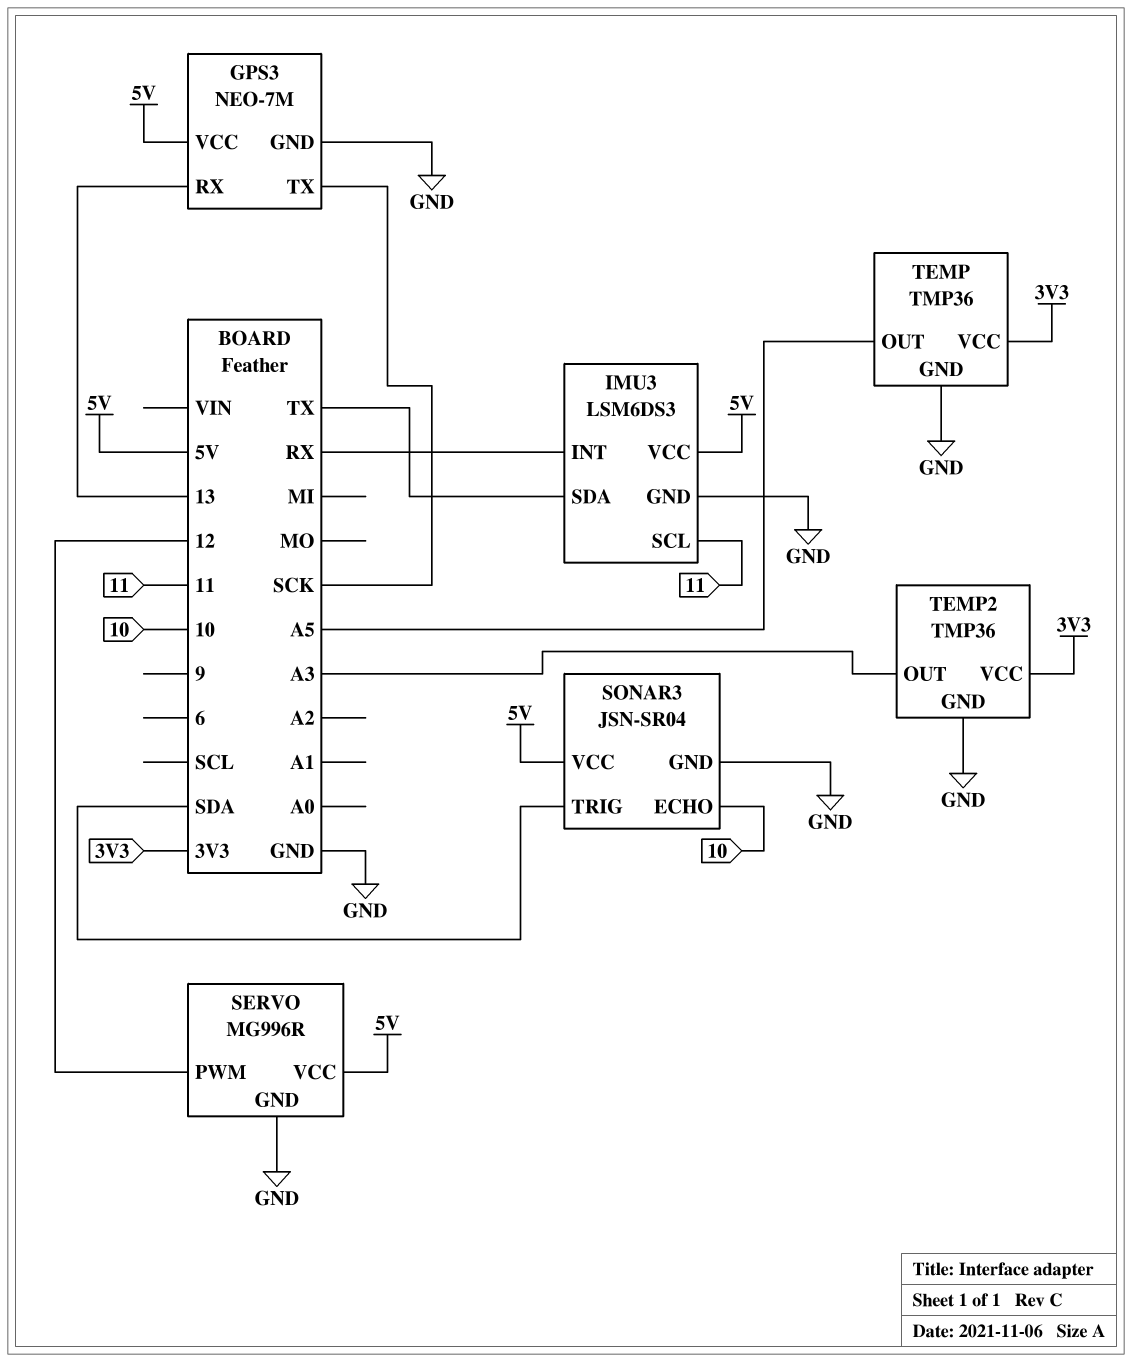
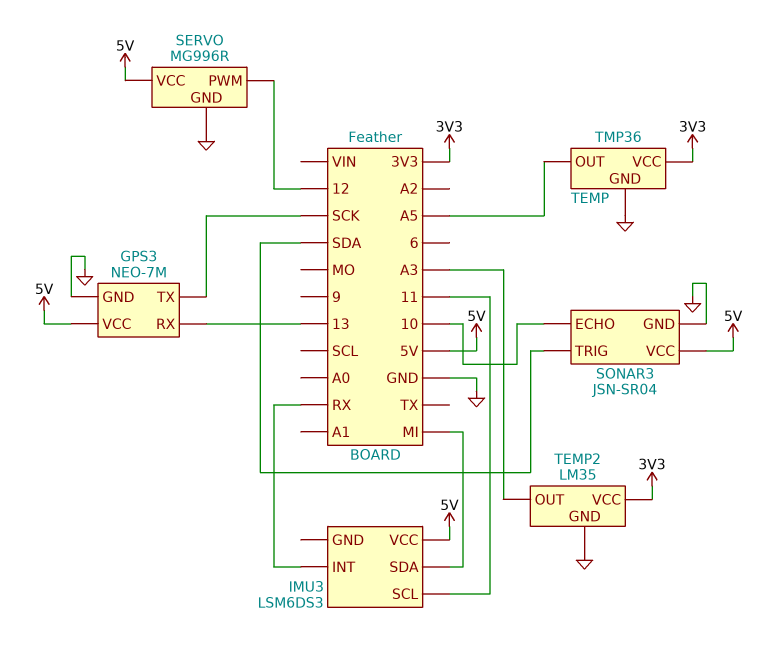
IMU3 pin GND: GND -> none
IMU3 pin SDA: TX -> MI
TEMP2: TMP36 -> LM35

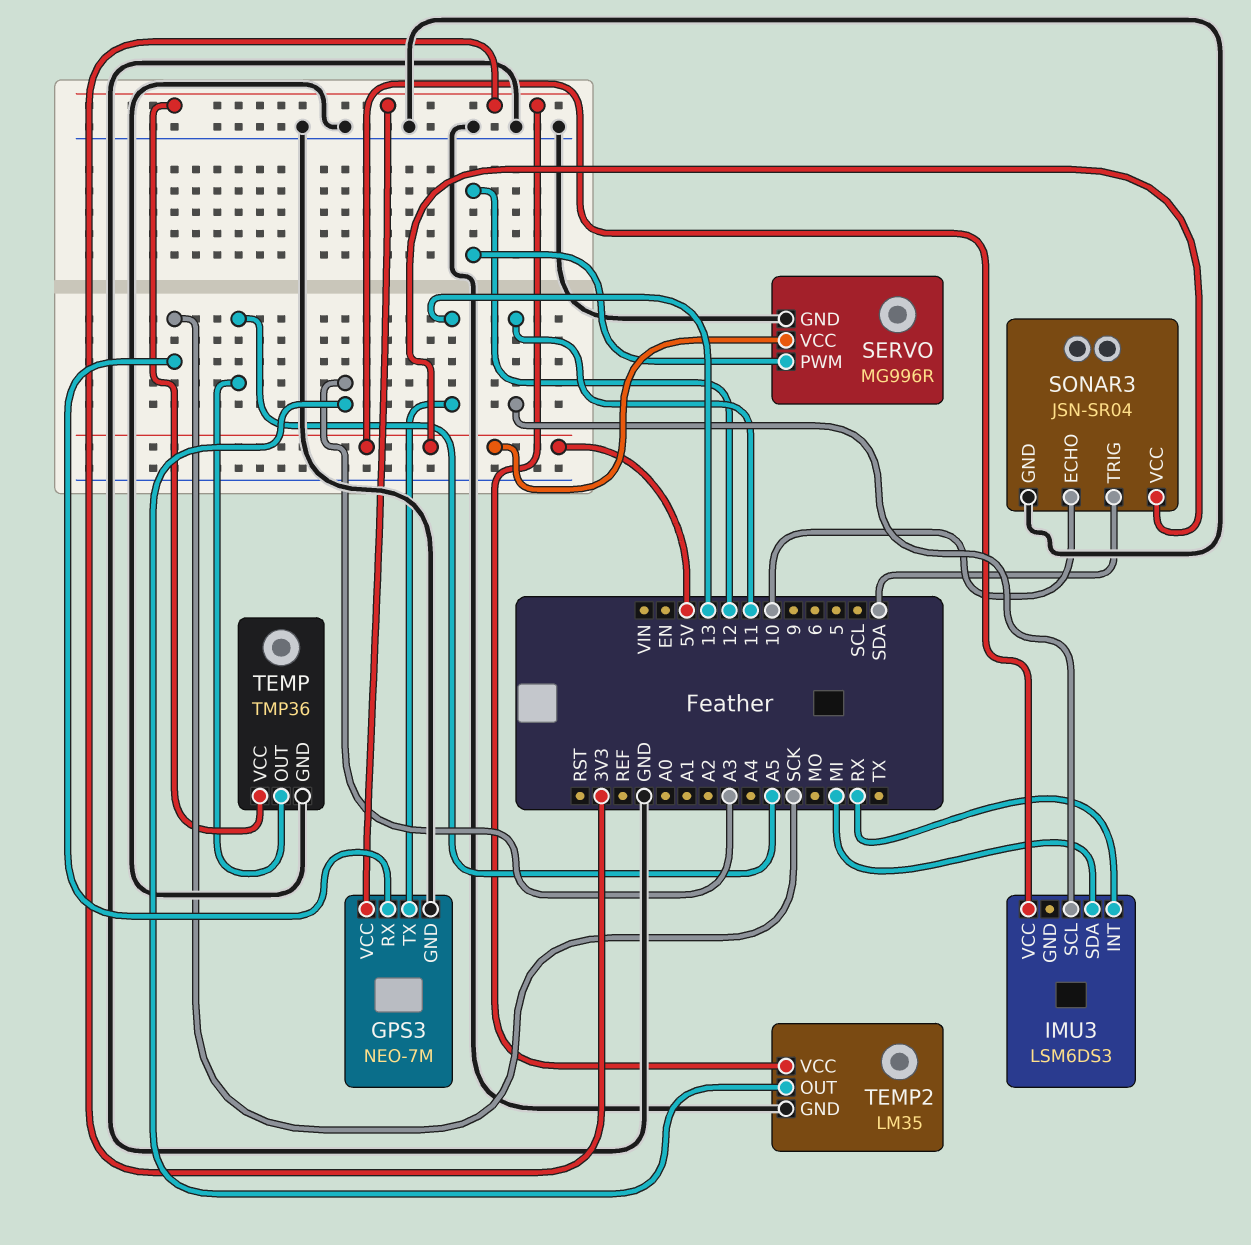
GPS3 pin RX: 13 -> SCK
GPS3 pin TX: SCK -> 13
GPS3 pin VCC: 5V -> 3V3

